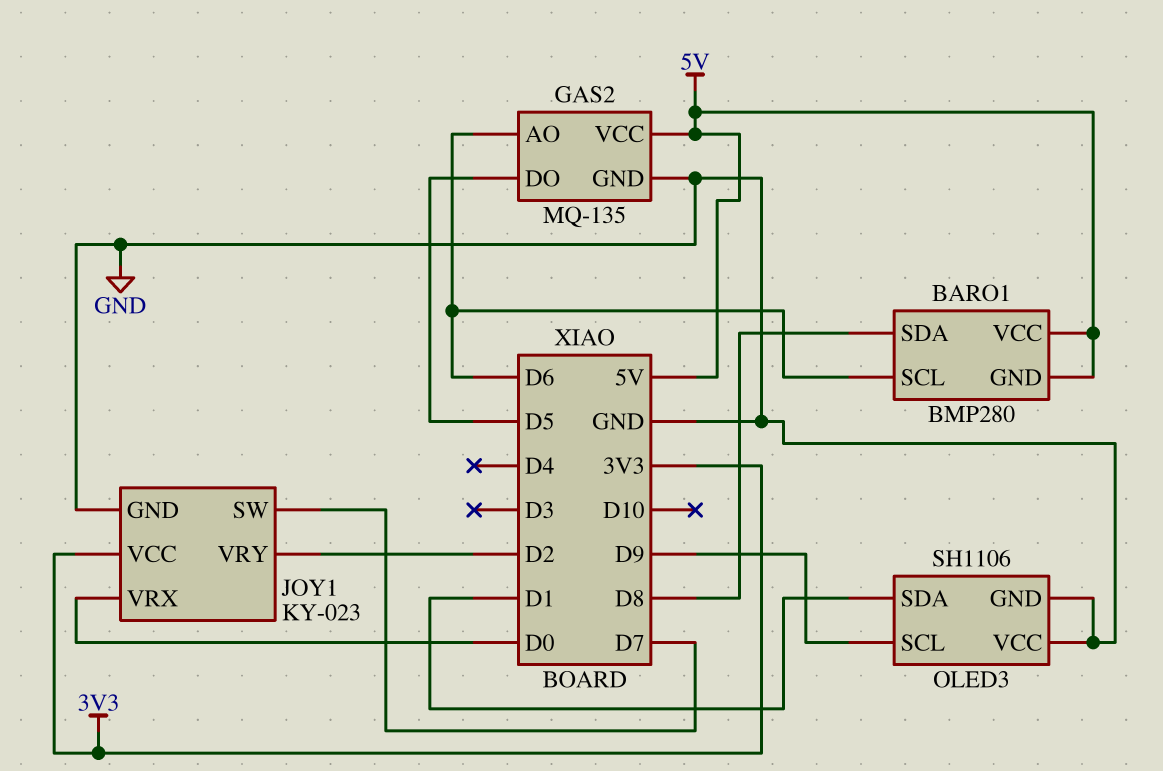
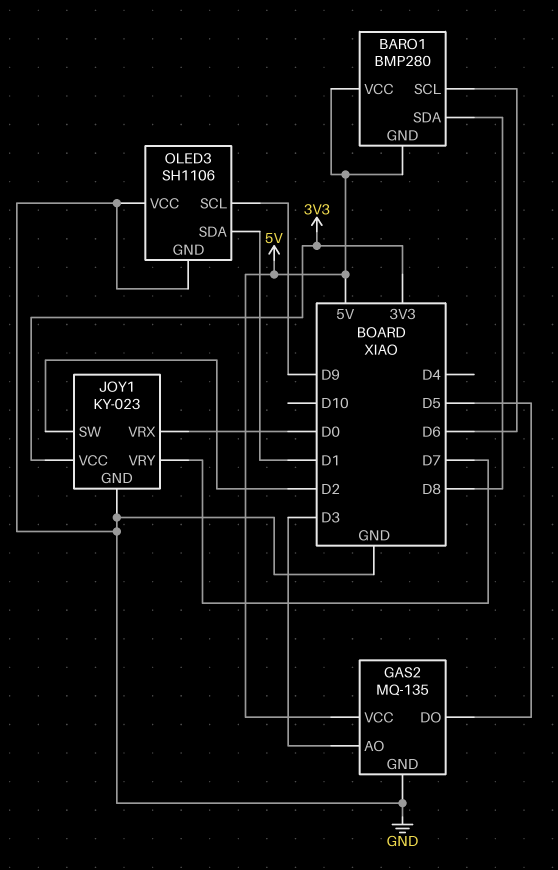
GAS2 pin AO: D6 -> D3
JOY1 pin SW: D7 -> D2
JOY1 pin VRY: D2 -> D7

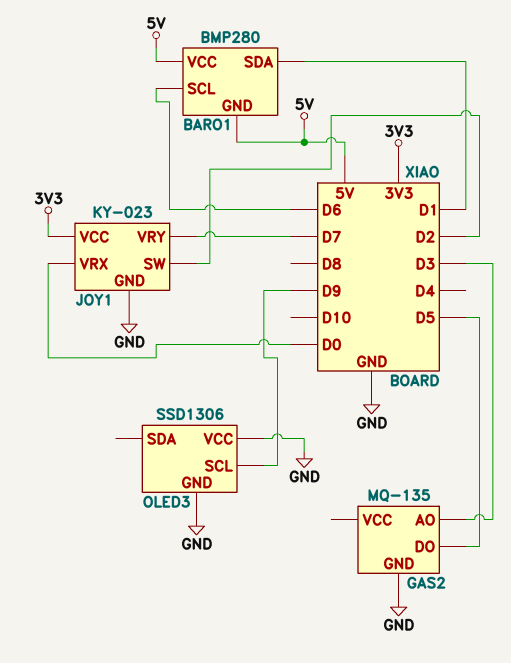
BARO1 pin SDA: D8 -> D1
GAS2 pin VCC: 5V -> none
OLED3: SH1106 -> SSD1306
OLED3 pin SDA: D1 -> none

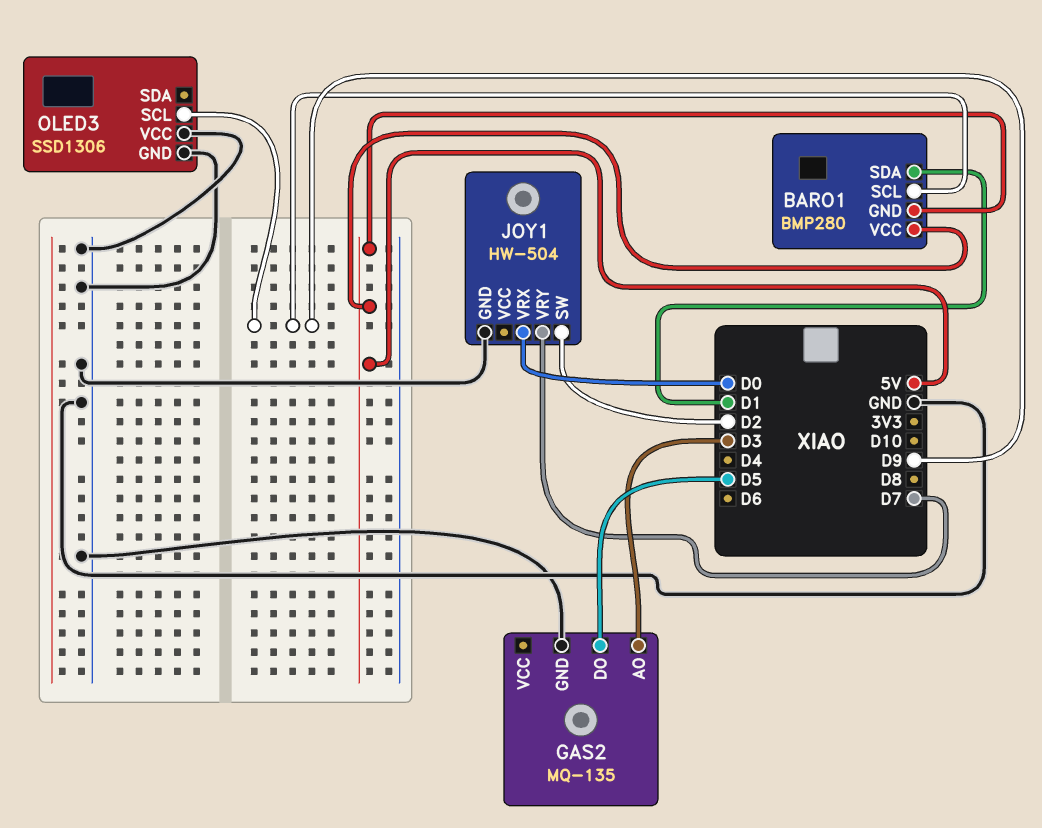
BARO1 pin SCL: D6 -> D9
JOY1: KY-023 -> HW-504
JOY1 pin VCC: 3V3 -> none

